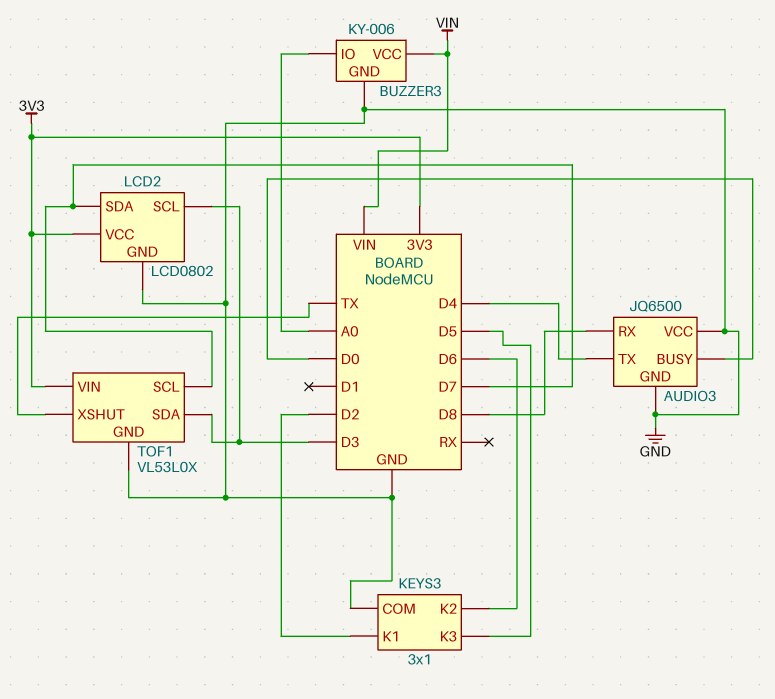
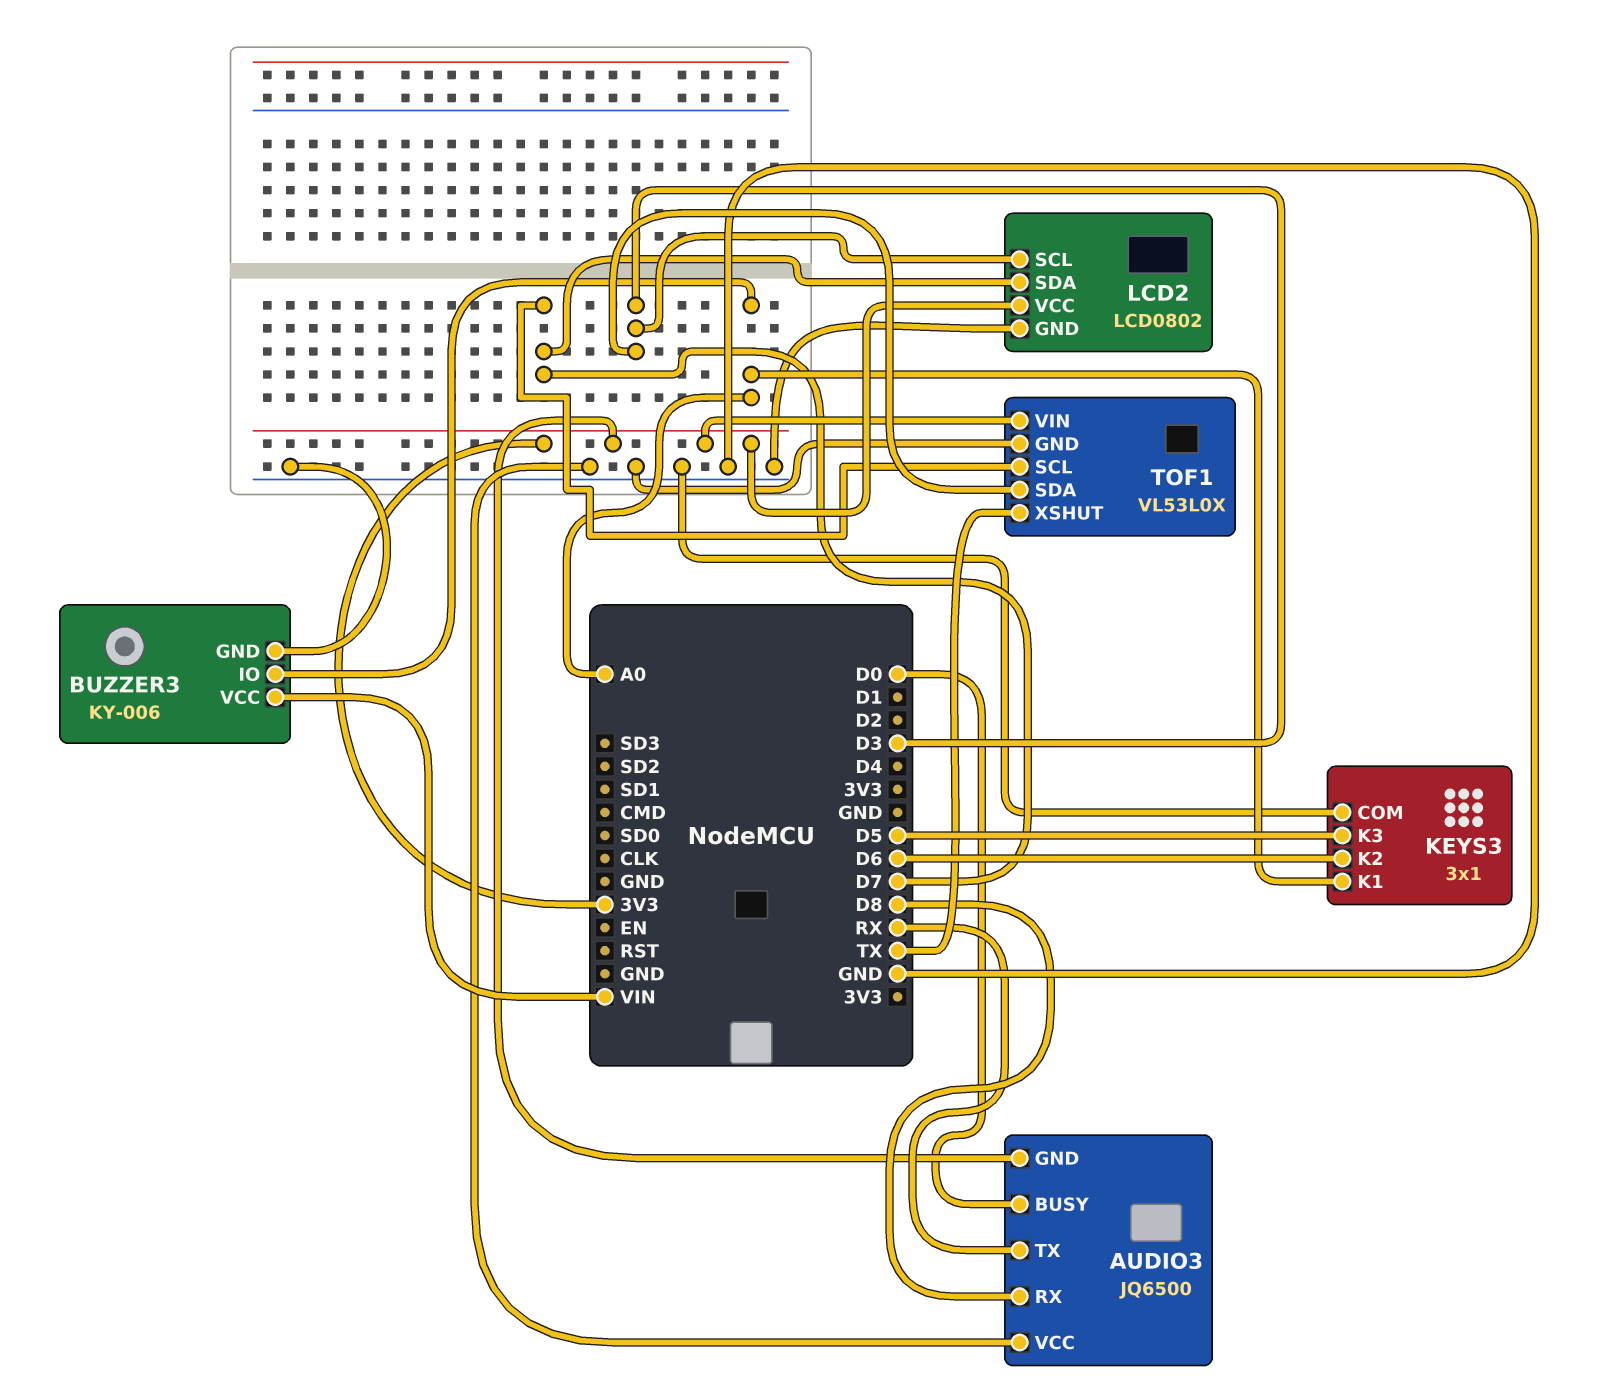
AUDIO3 pin GND: GND -> 3V3
AUDIO3 pin TX: D4 -> RX
KEYS3 pin K1: D2 -> A0

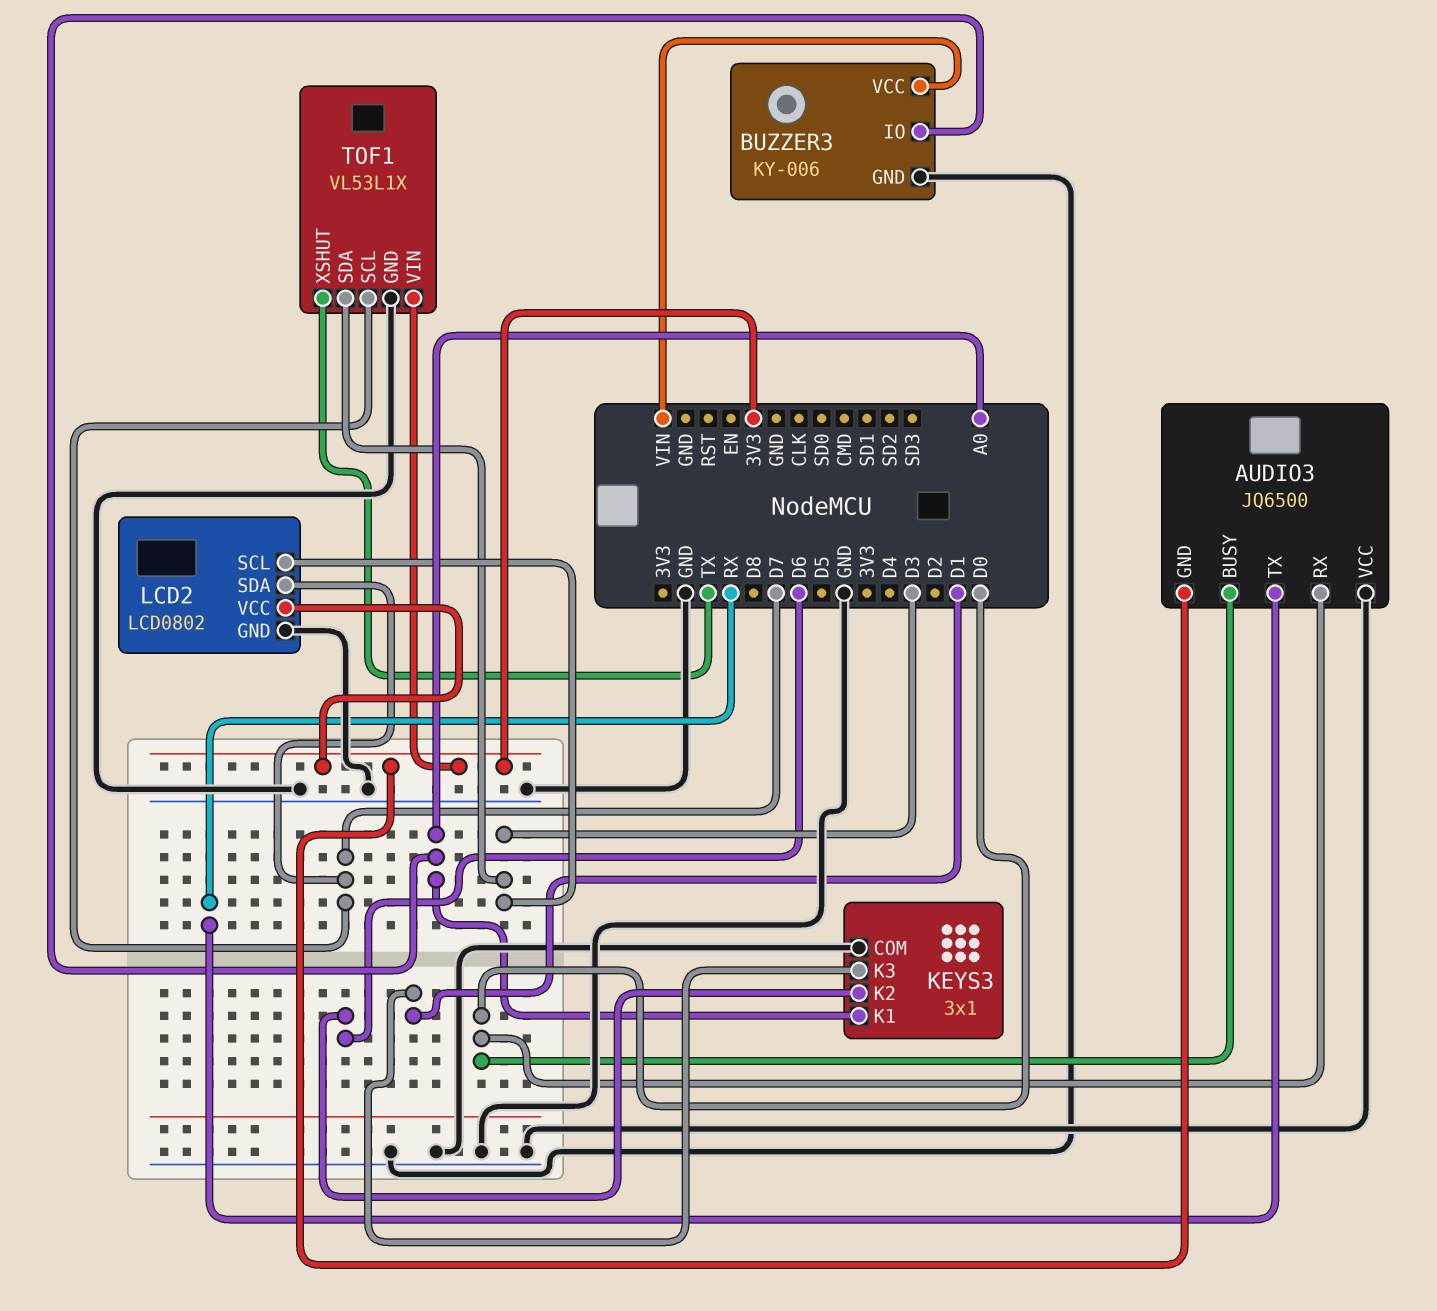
AUDIO3 pin RX: D8 -> D0
KEYS3 pin K3: D5 -> D1
TOF1: VL53L0X -> VL53L1X

